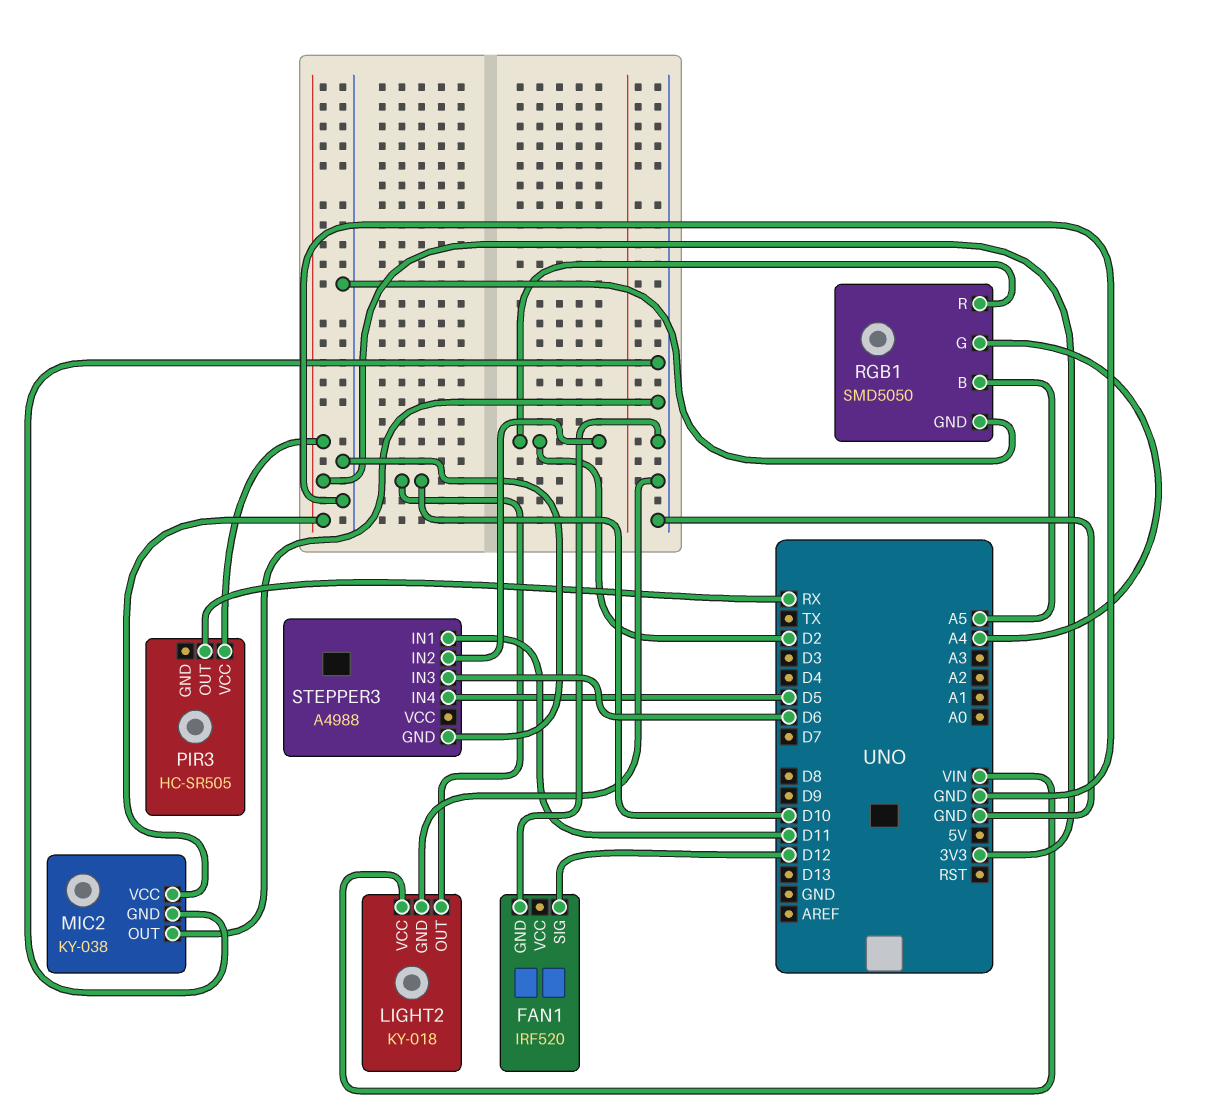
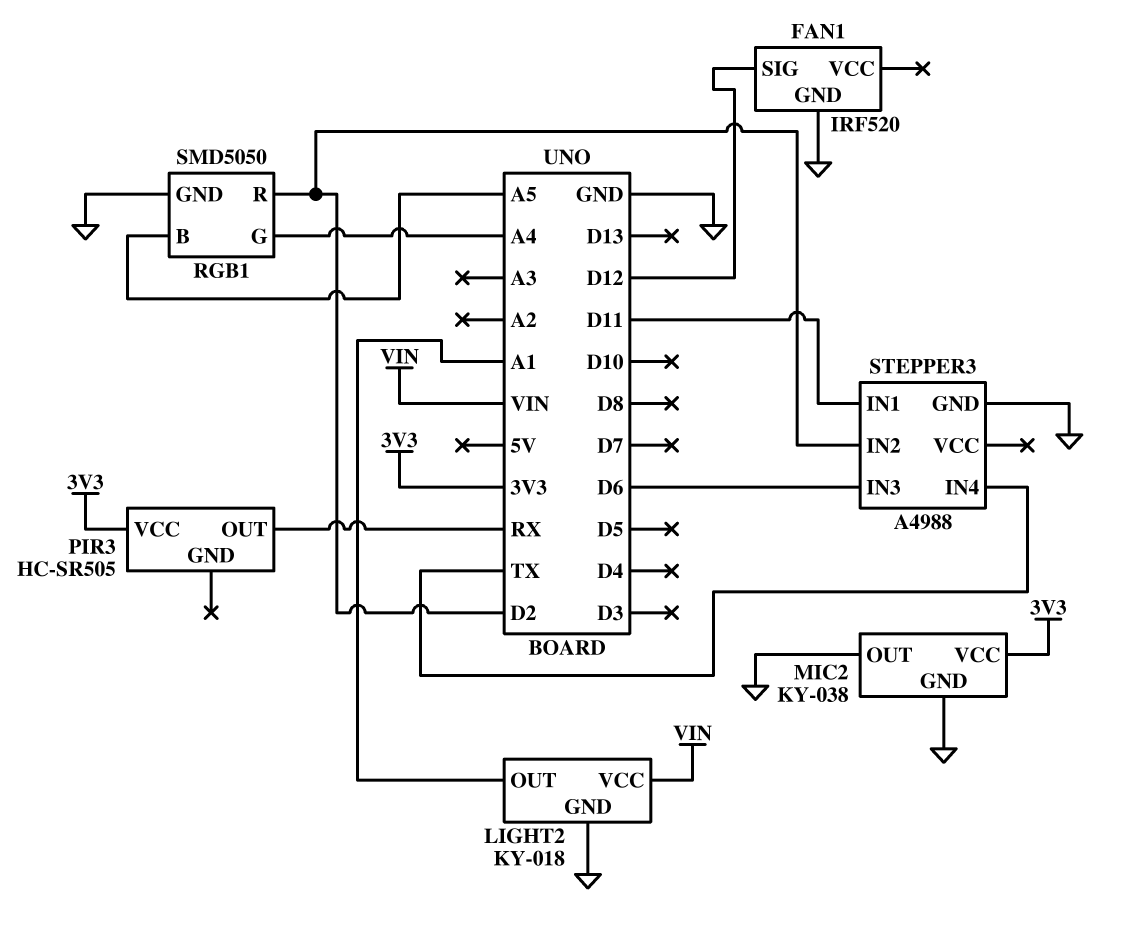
LIGHT2 pin OUT: D10 -> A1
STEPPER3 pin IN4: D5 -> TX

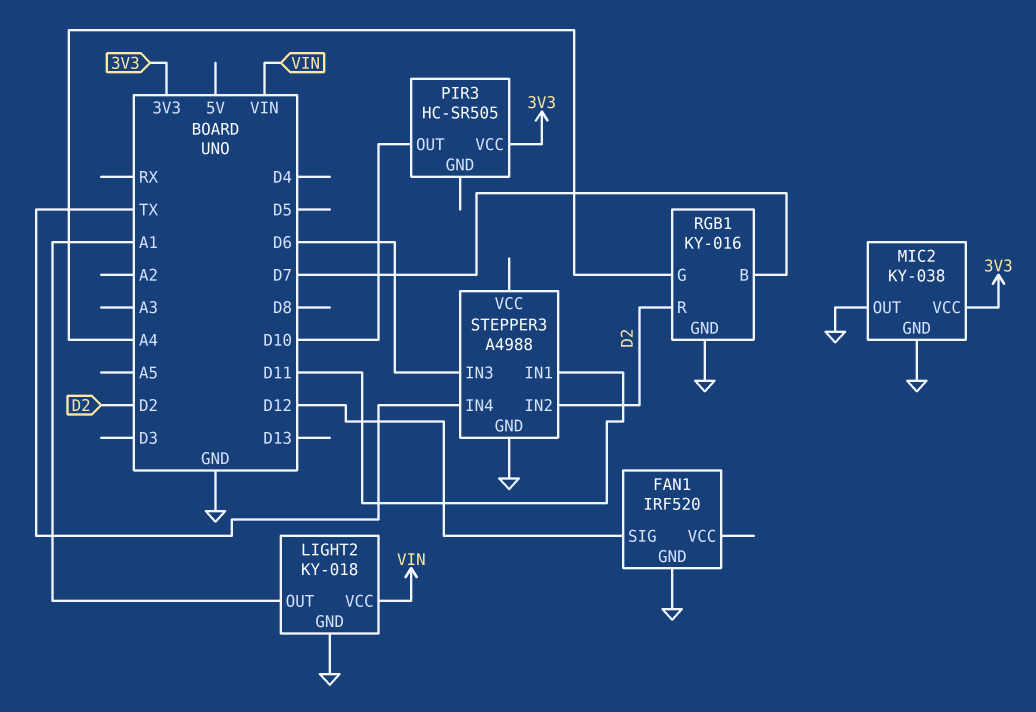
PIR3 pin OUT: RX -> D10
RGB1: SMD5050 -> KY-016
RGB1 pin B: A5 -> D7

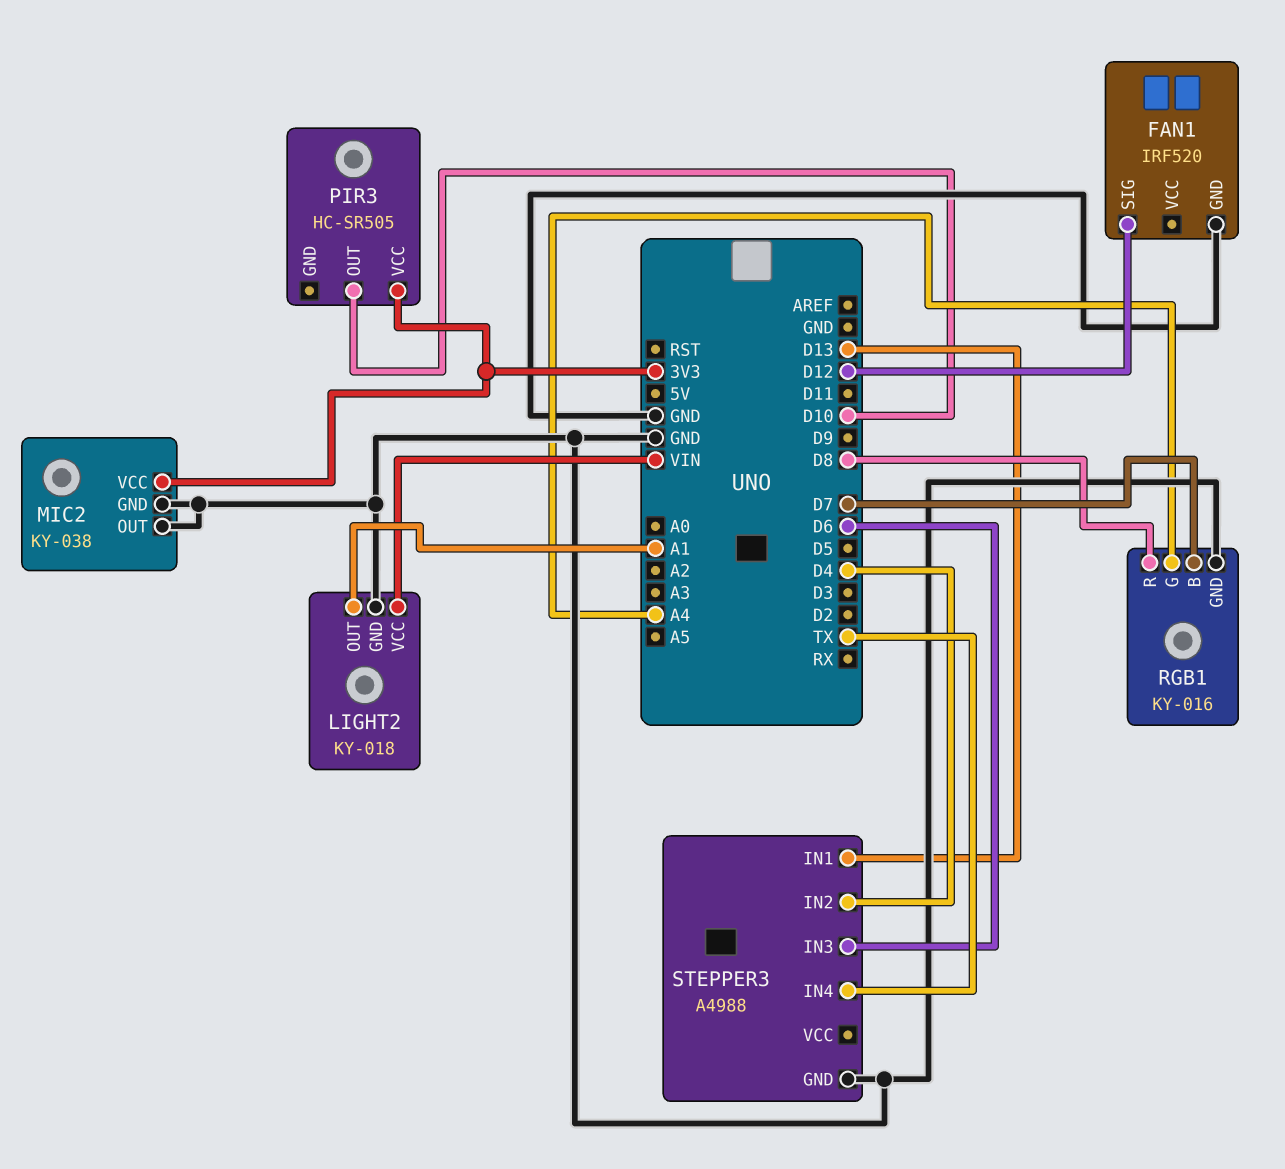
RGB1 pin R: D2 -> D8
STEPPER3 pin IN1: D11 -> D13
STEPPER3 pin IN2: D2 -> D4

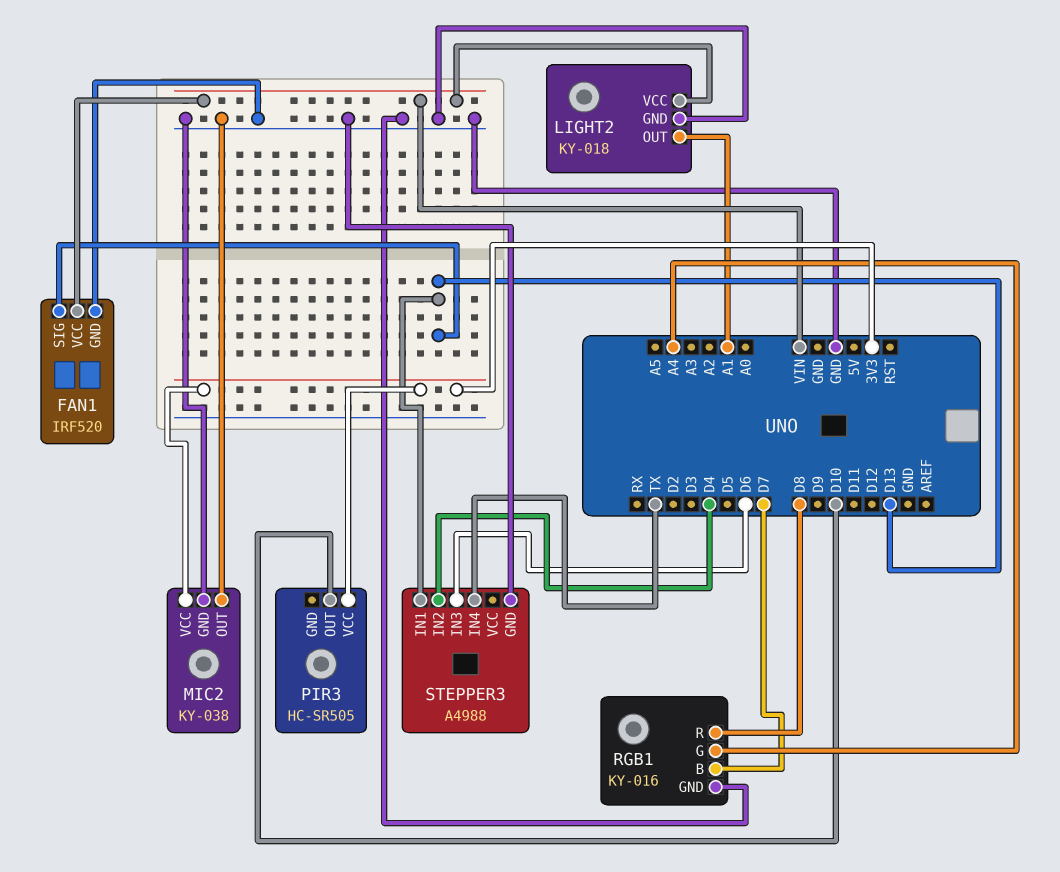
FAN1 pin SIG: D12 -> D13
FAN1 pin VCC: none -> VIN

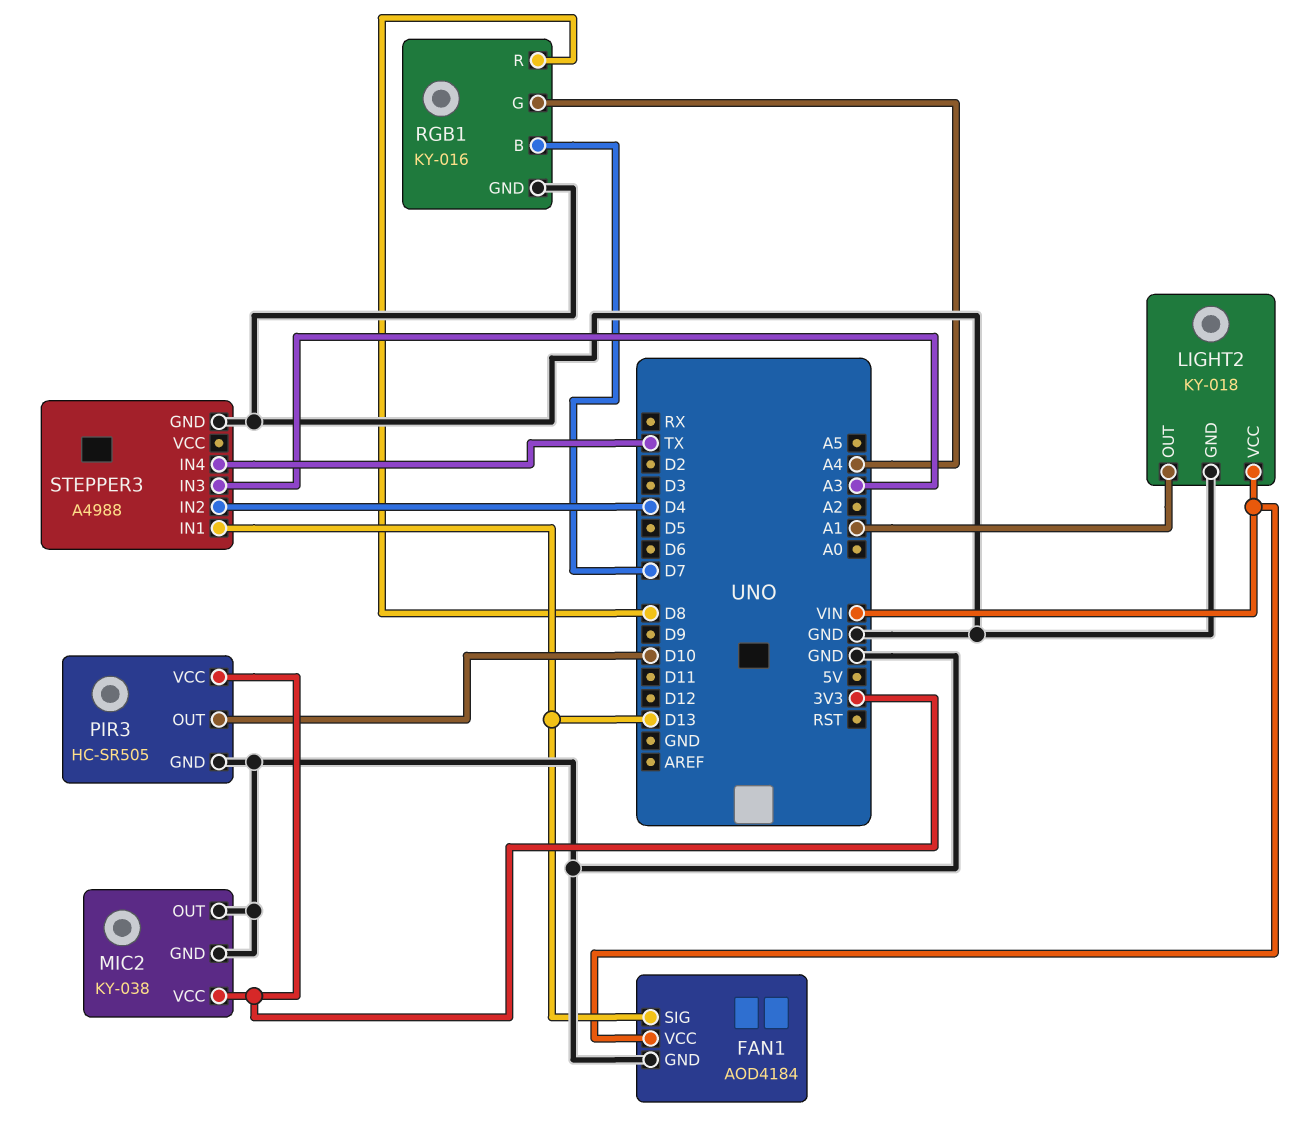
FAN1: IRF520 -> AOD4184
PIR3 pin GND: none -> GND
STEPPER3 pin IN3: D6 -> A3

